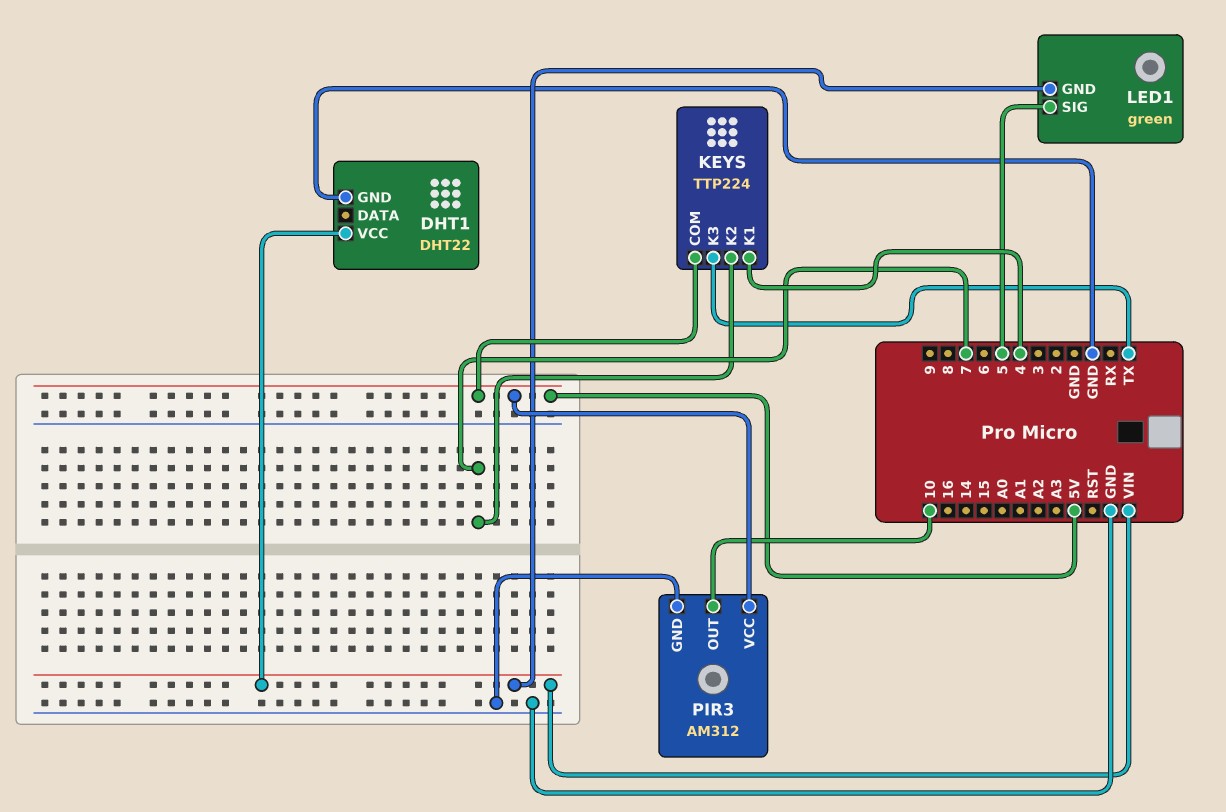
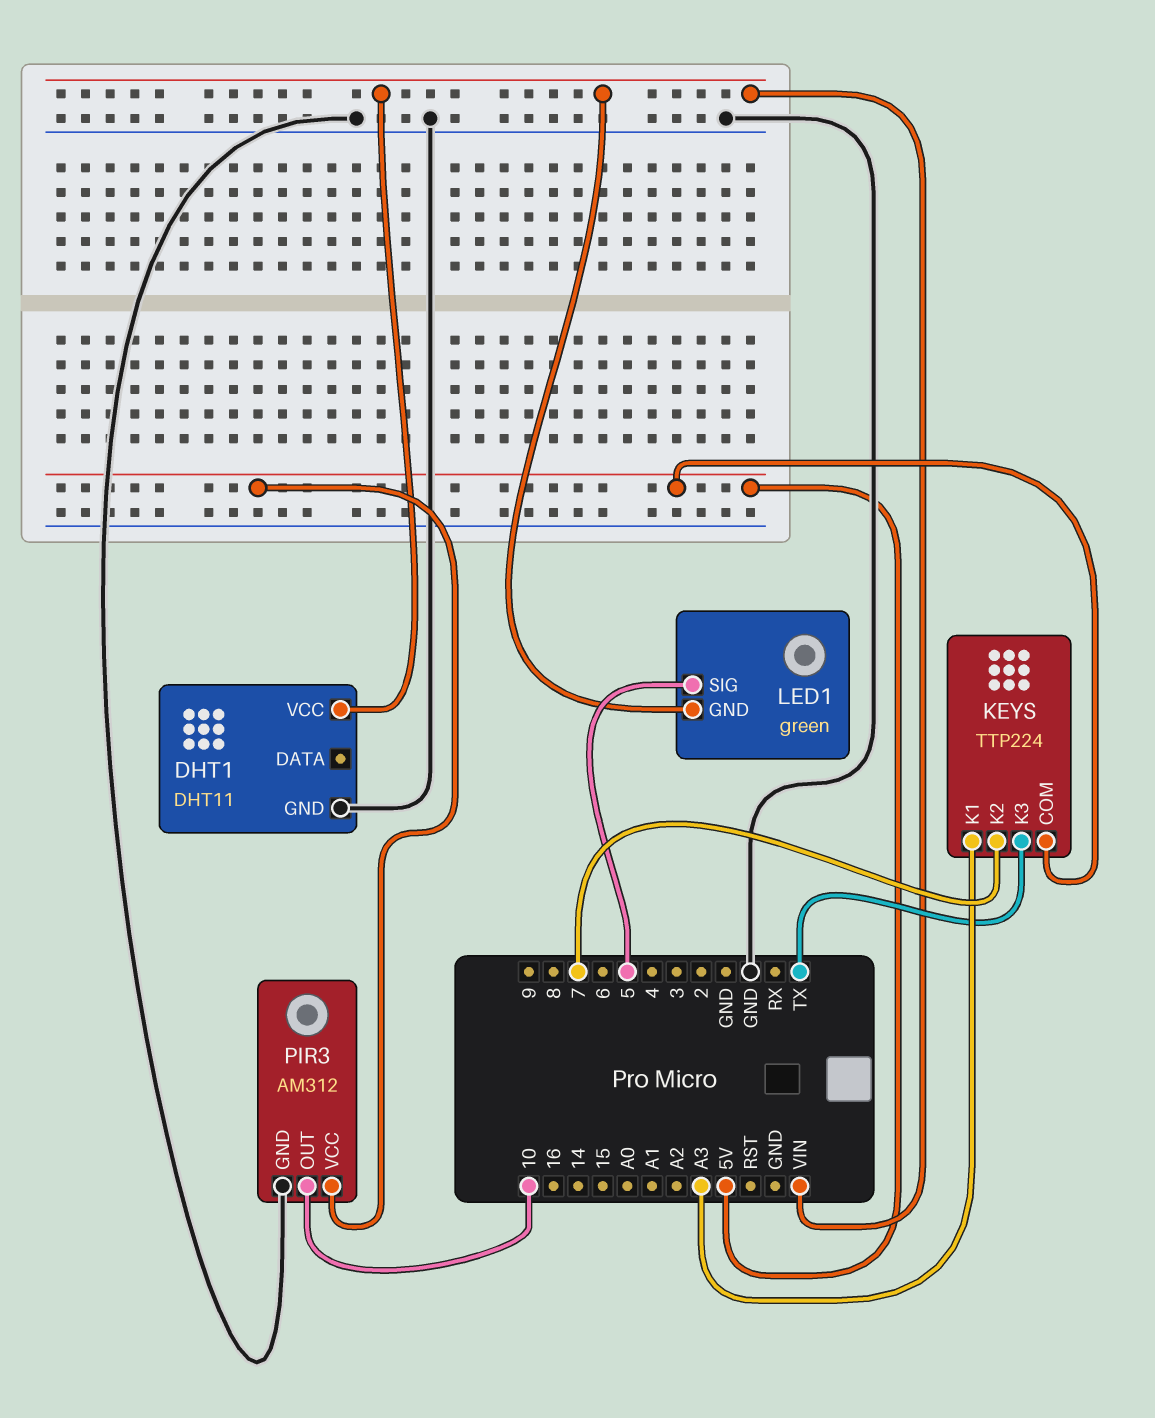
DHT1: DHT22 -> DHT11
KEYS pin K1: 4 -> A3

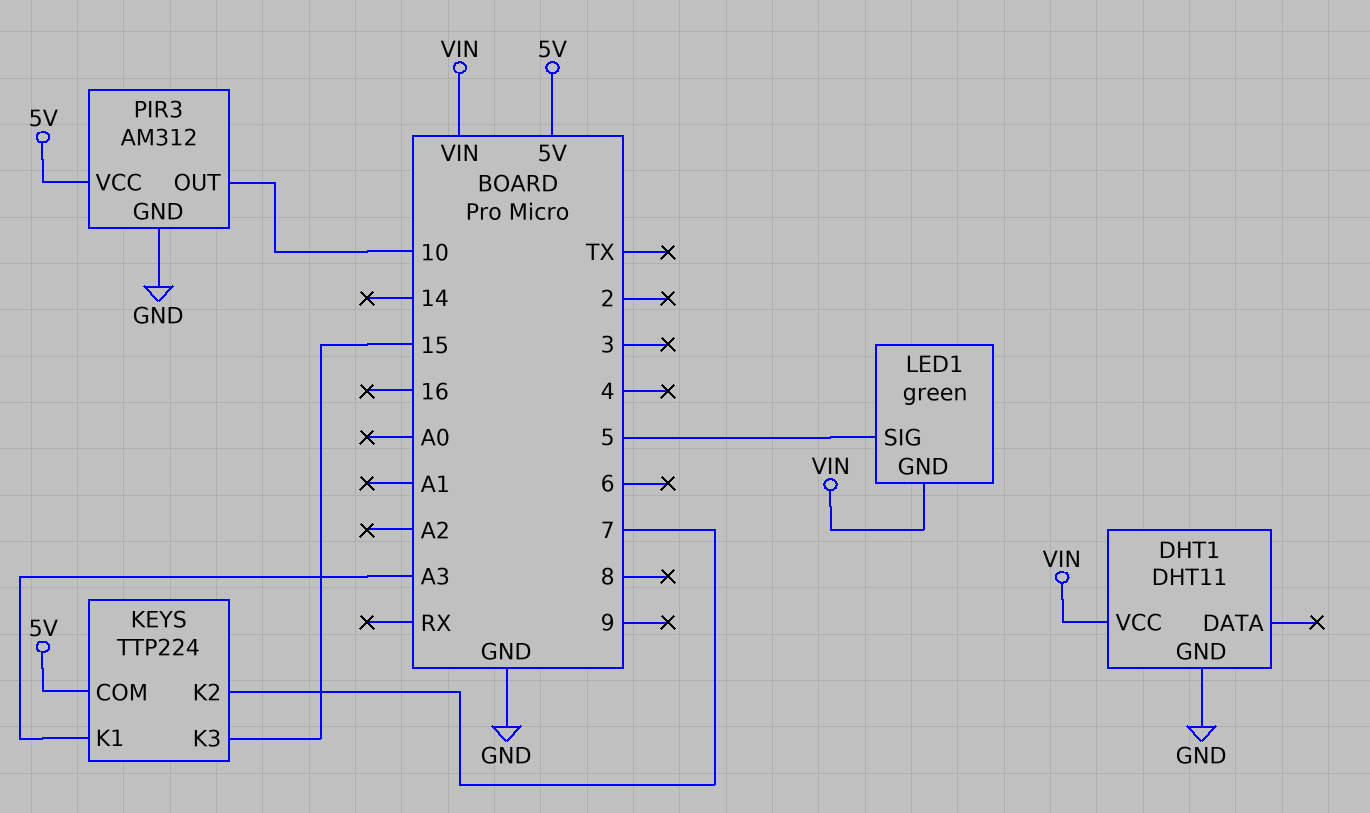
KEYS pin K3: TX -> 15

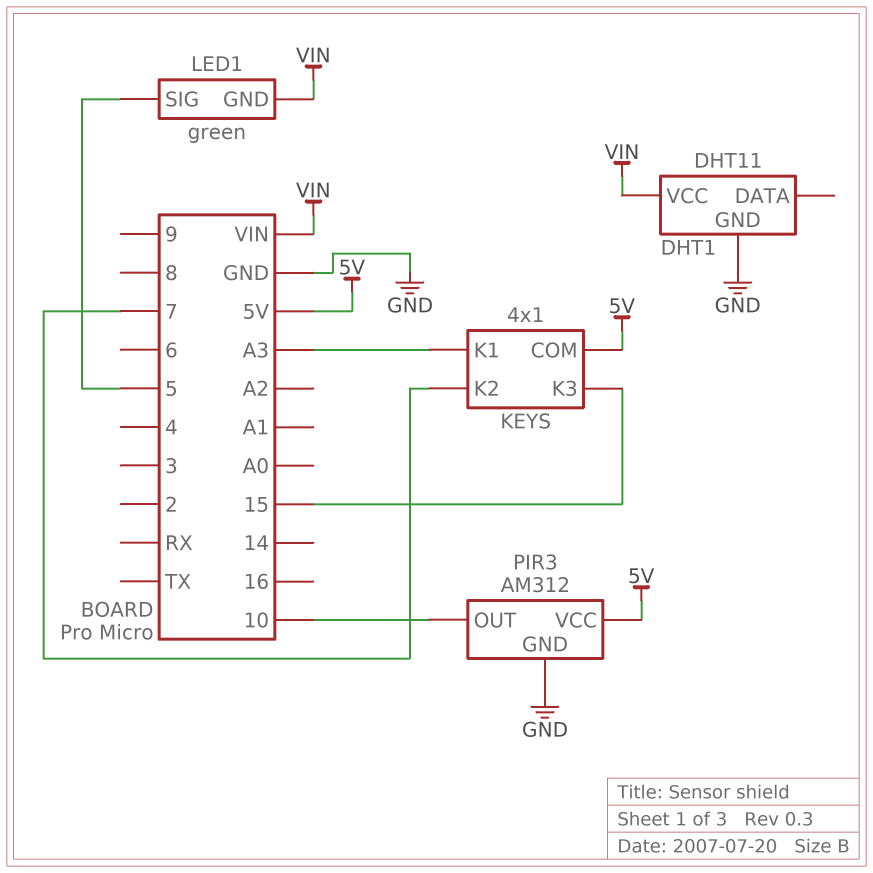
KEYS: TTP224 -> 4x1

